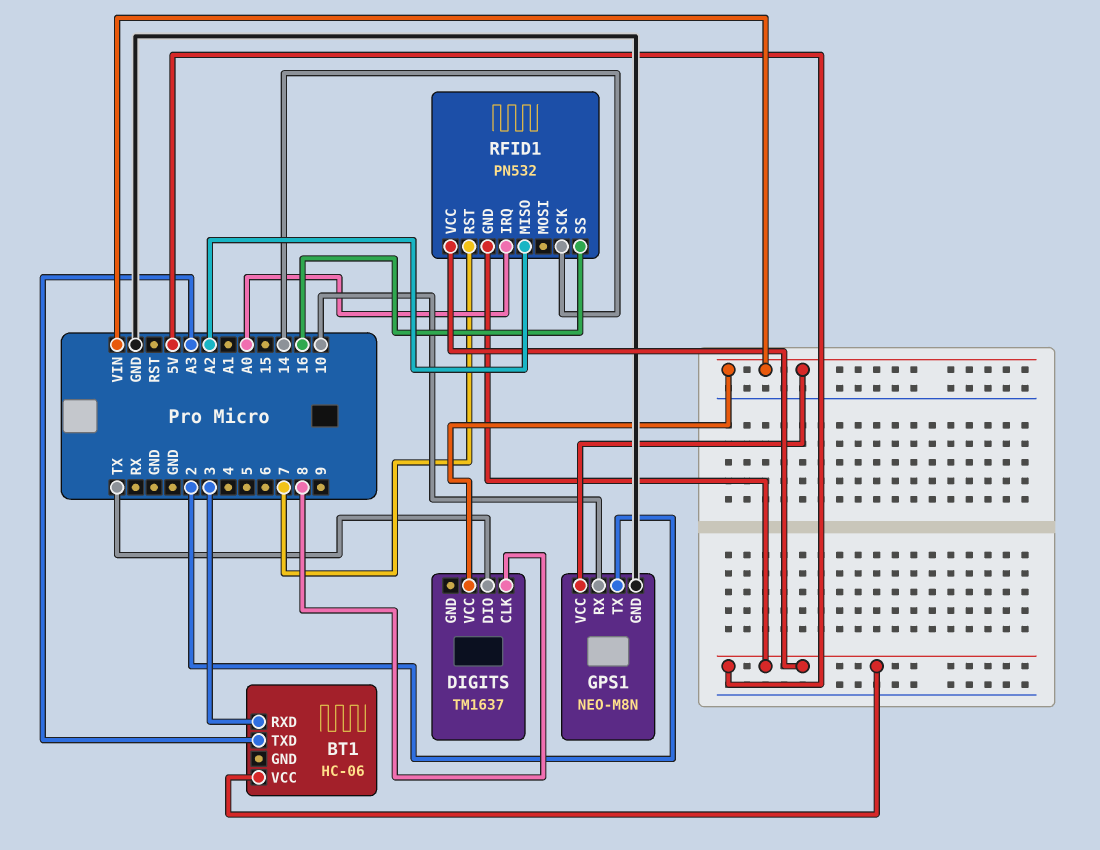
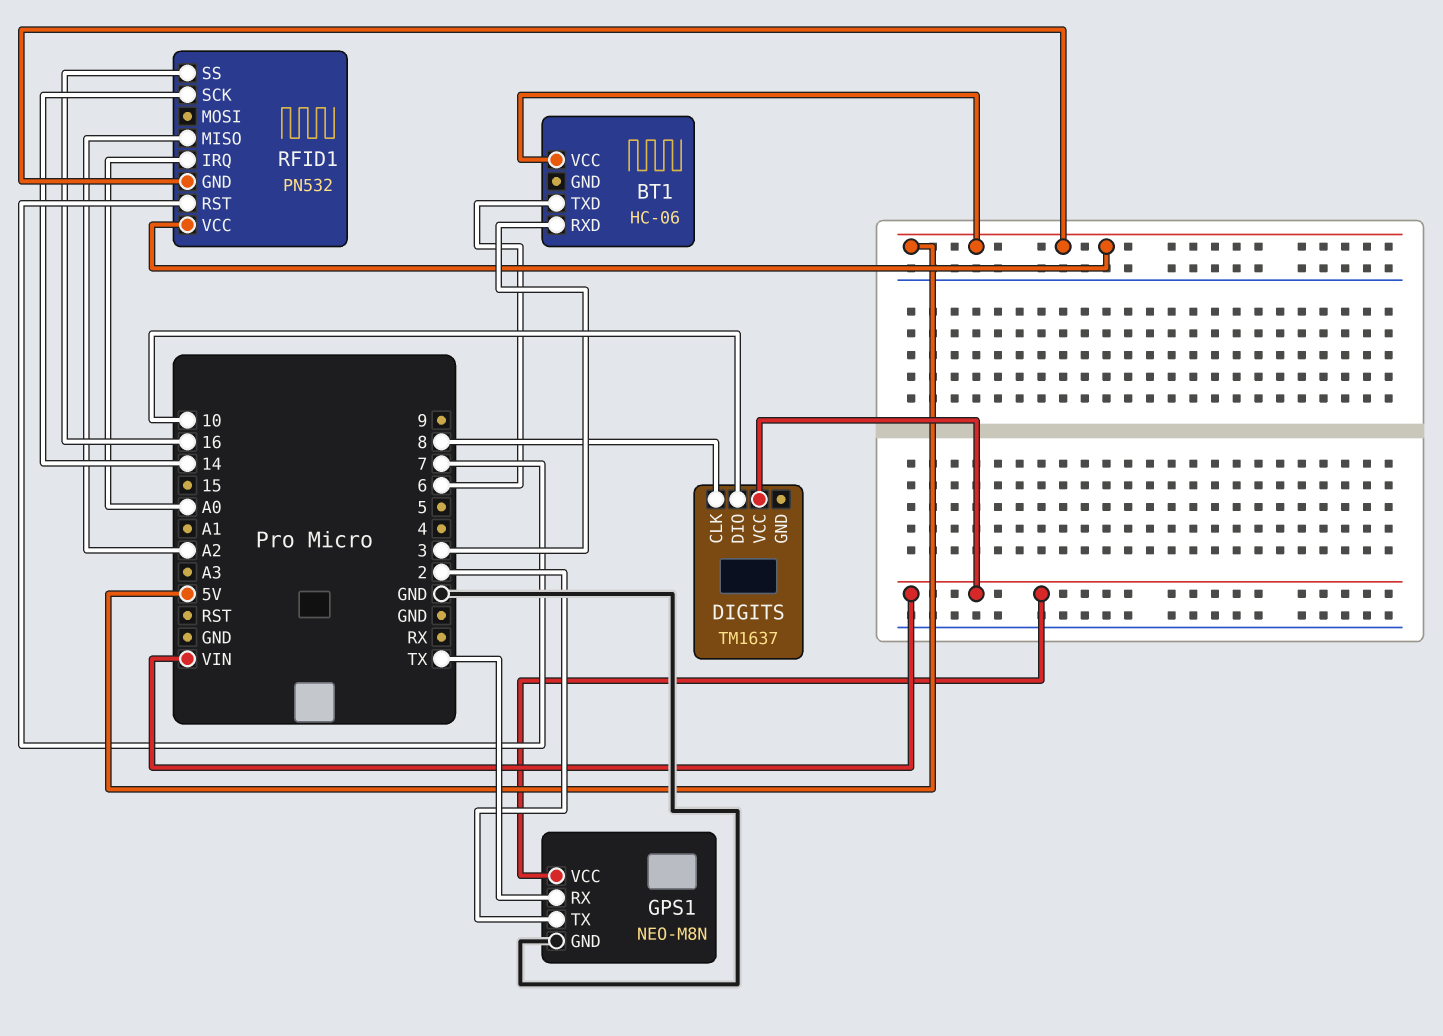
BT1 pin TXD: A3 -> 6
DIGITS pin DIO: TX -> 10
GPS1 pin RX: 10 -> TX

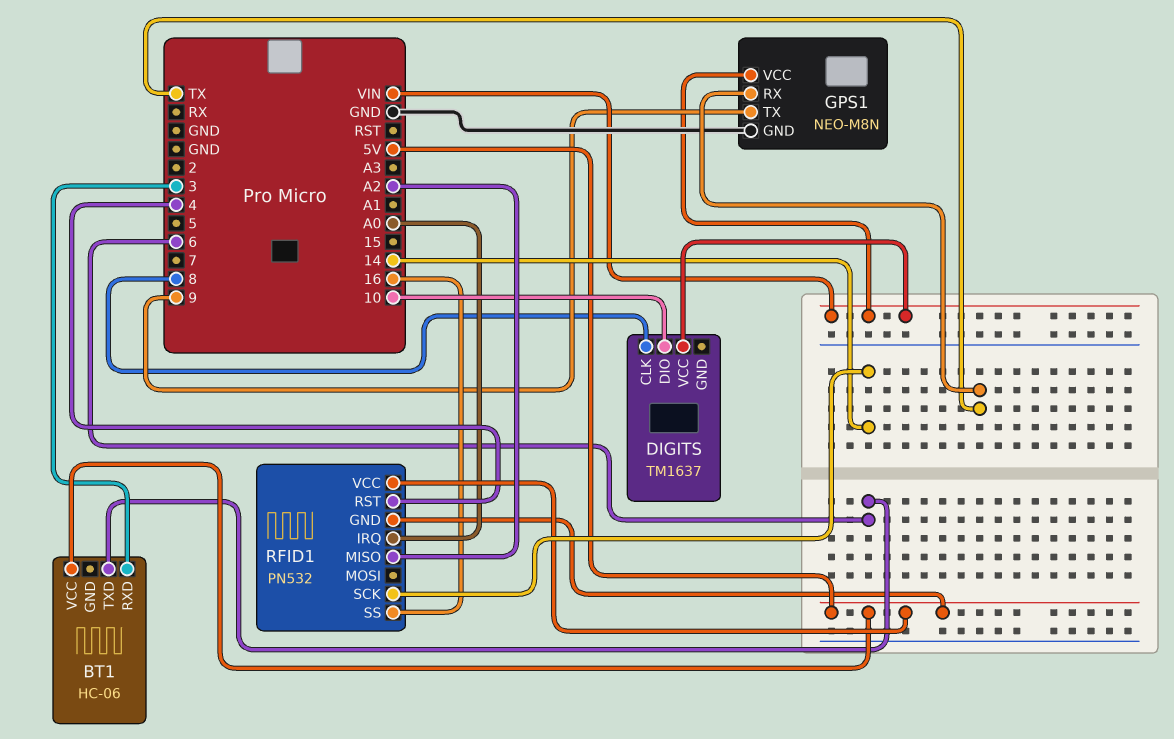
GPS1 pin TX: 2 -> 9
RFID1 pin RST: 7 -> 4

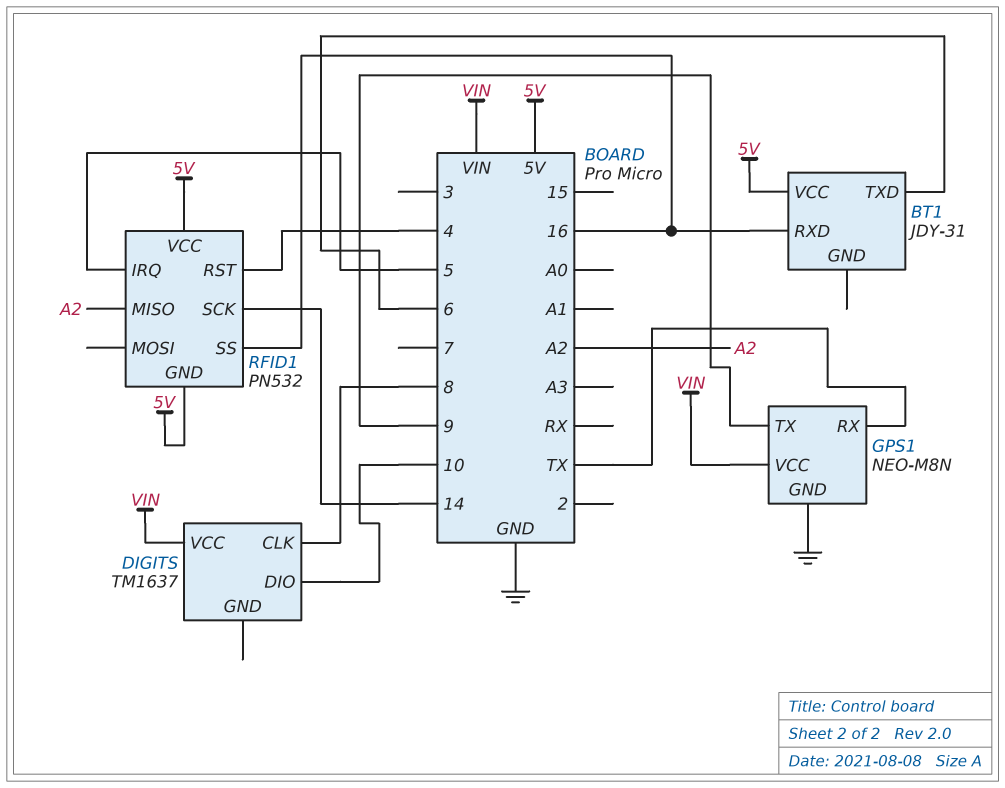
BT1: HC-06 -> JDY-31
BT1 pin RXD: 3 -> 16
RFID1 pin IRQ: A0 -> 5

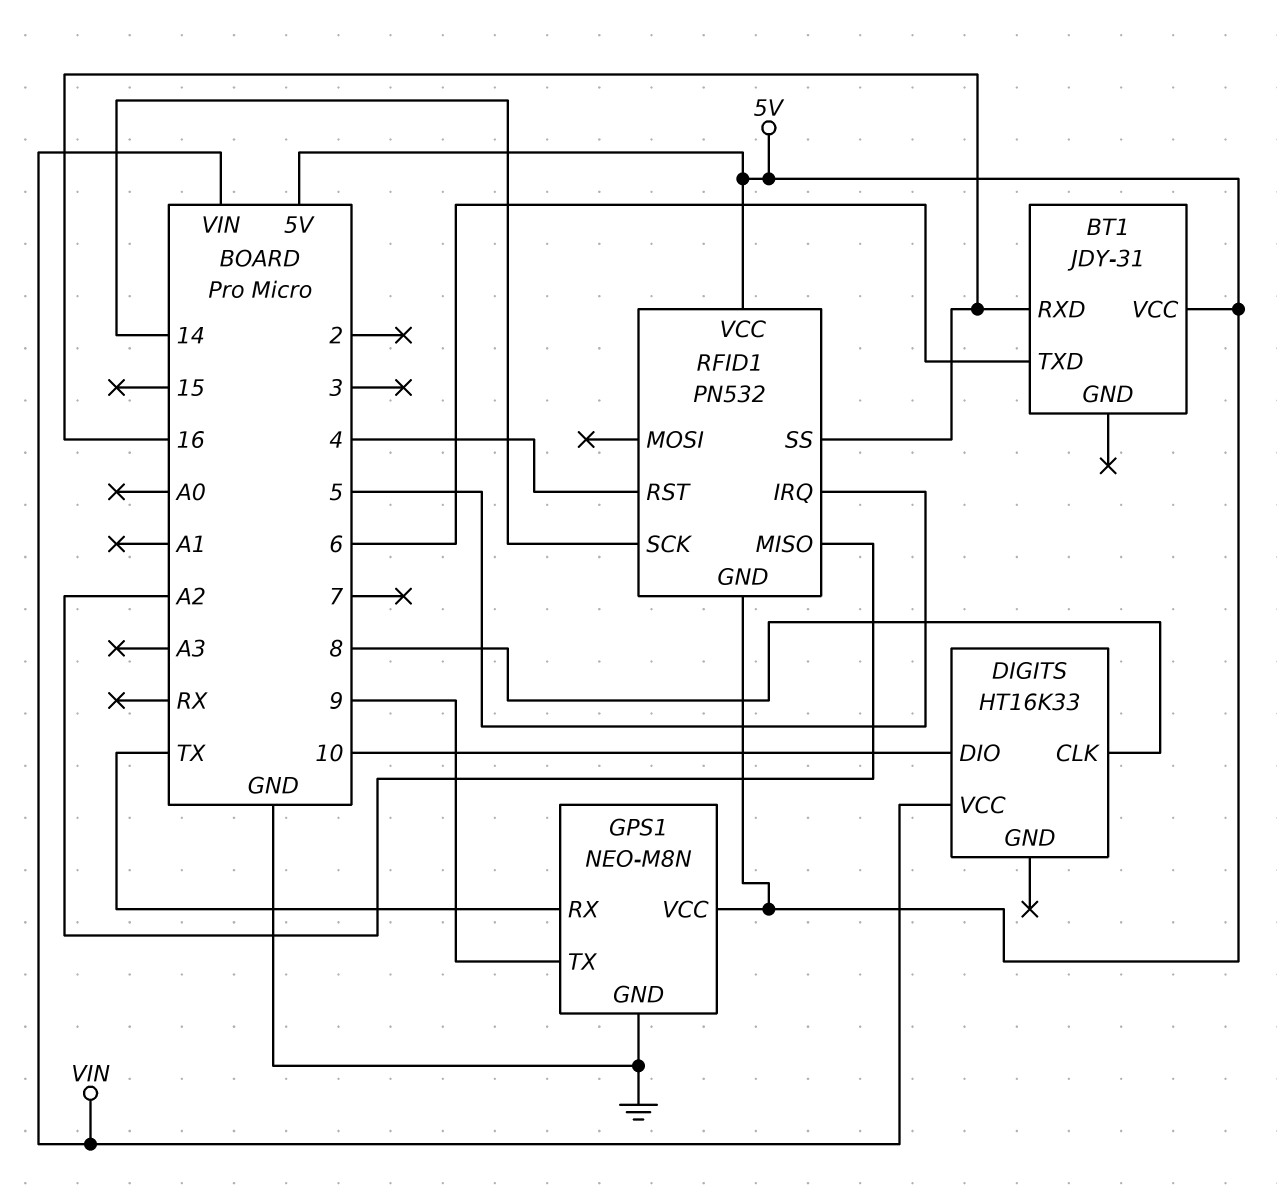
DIGITS: TM1637 -> HT16K33
GPS1 pin VCC: VIN -> 5V

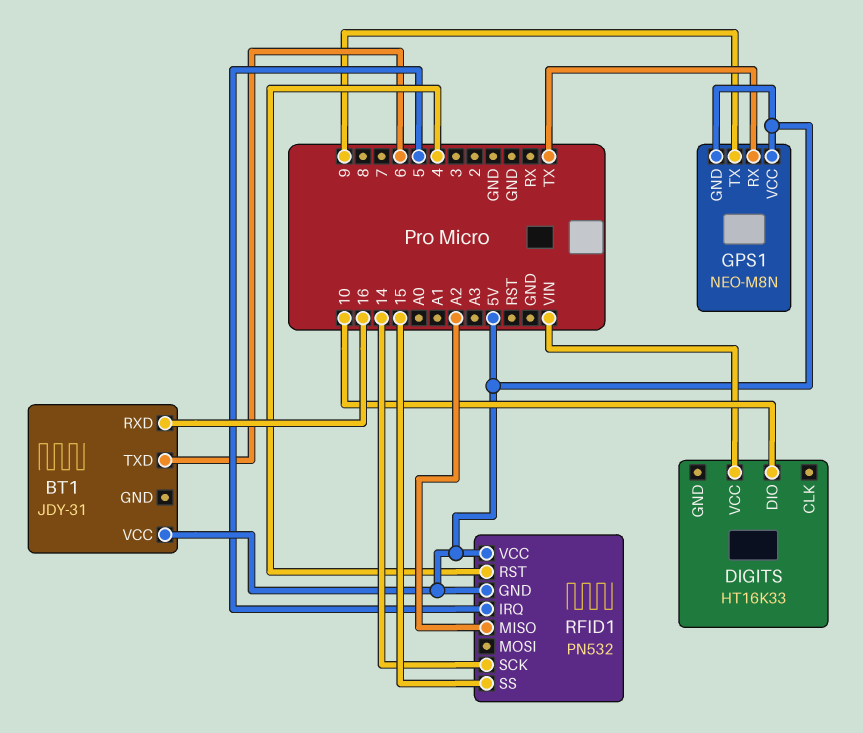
DIGITS pin CLK: 8 -> none
GPS1 pin GND: GND -> 5V
RFID1 pin SS: 16 -> 15

